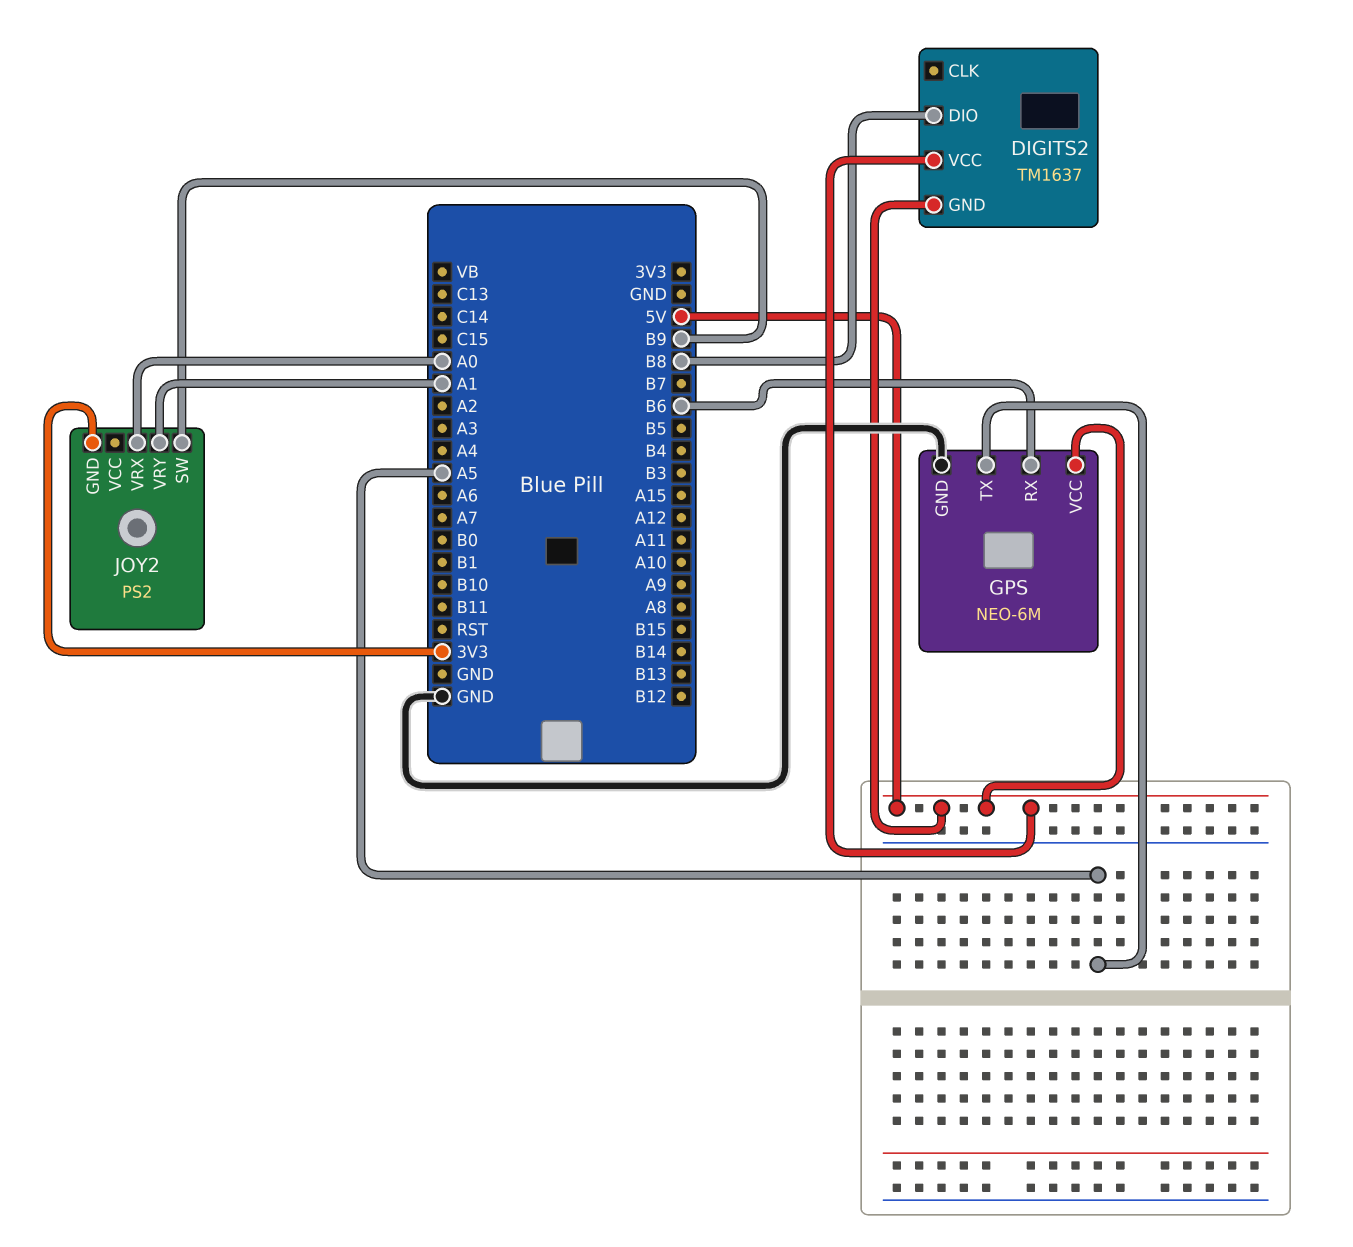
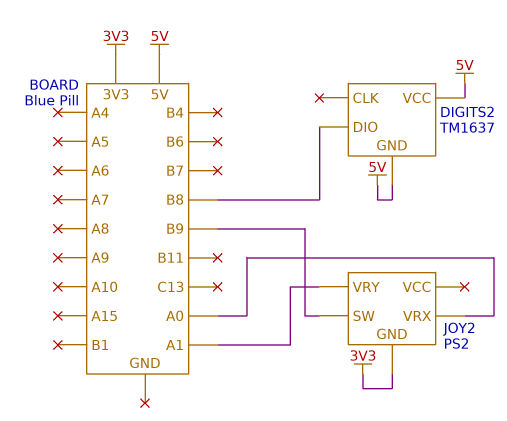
GPS: NEO-6M -> none
GPS pin GND: GND -> none
GPS pin RX: B6 -> none
GPS pin TX: A5 -> none
GPS pin VCC: 5V -> none

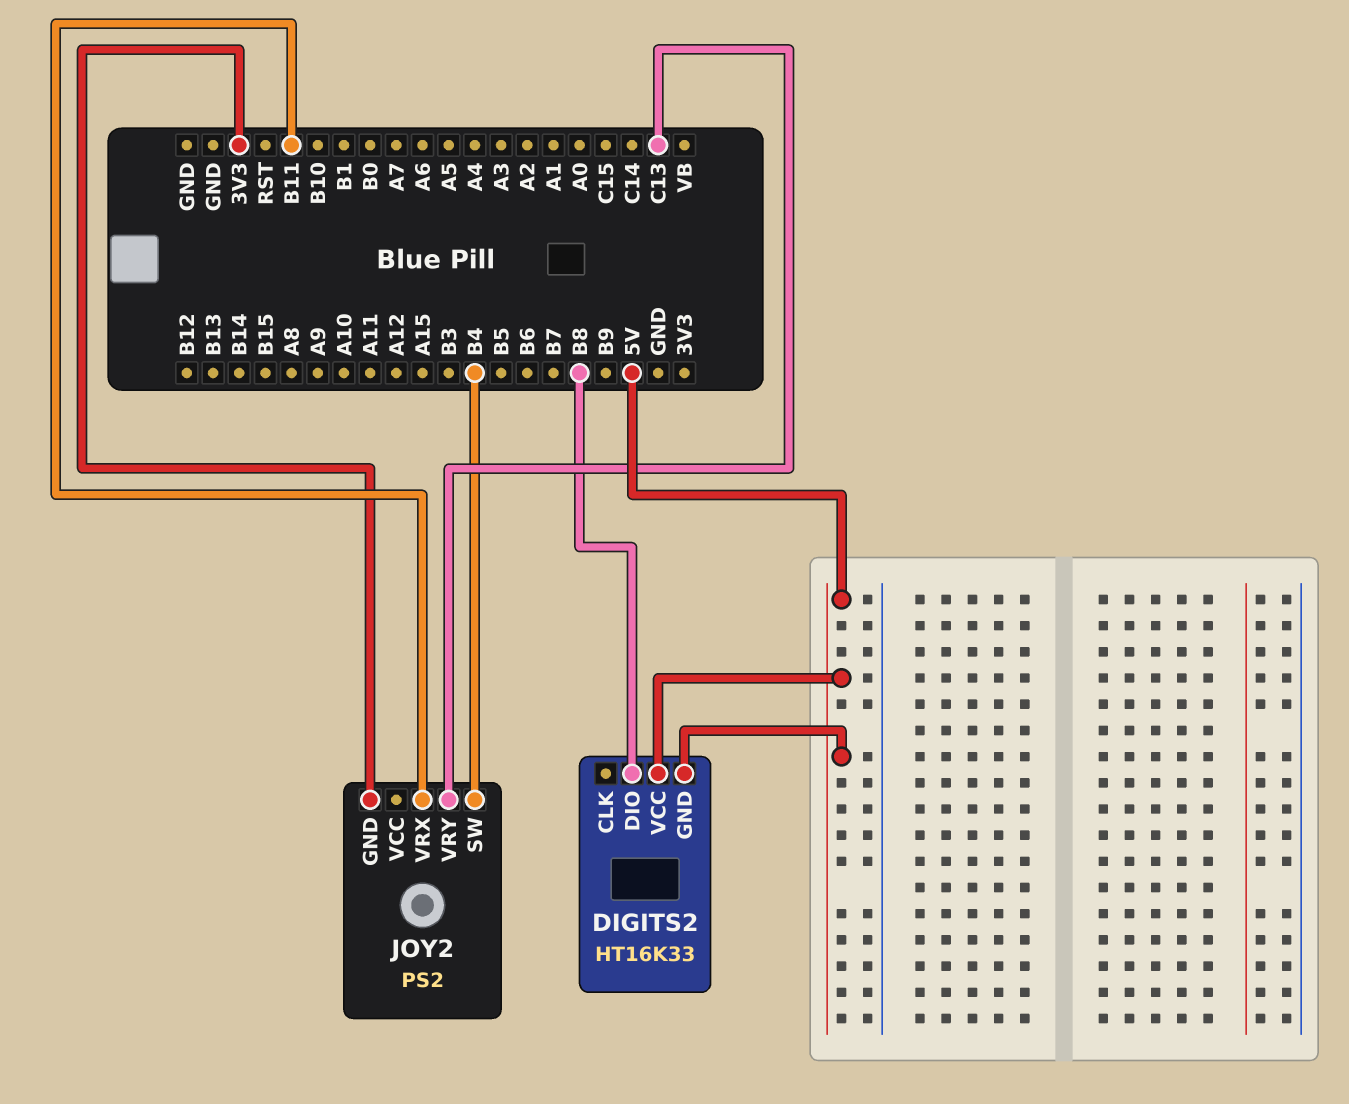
DIGITS2: TM1637 -> HT16K33
JOY2 pin SW: B9 -> B4
JOY2 pin VRX: A0 -> B11
JOY2 pin VRY: A1 -> C13

